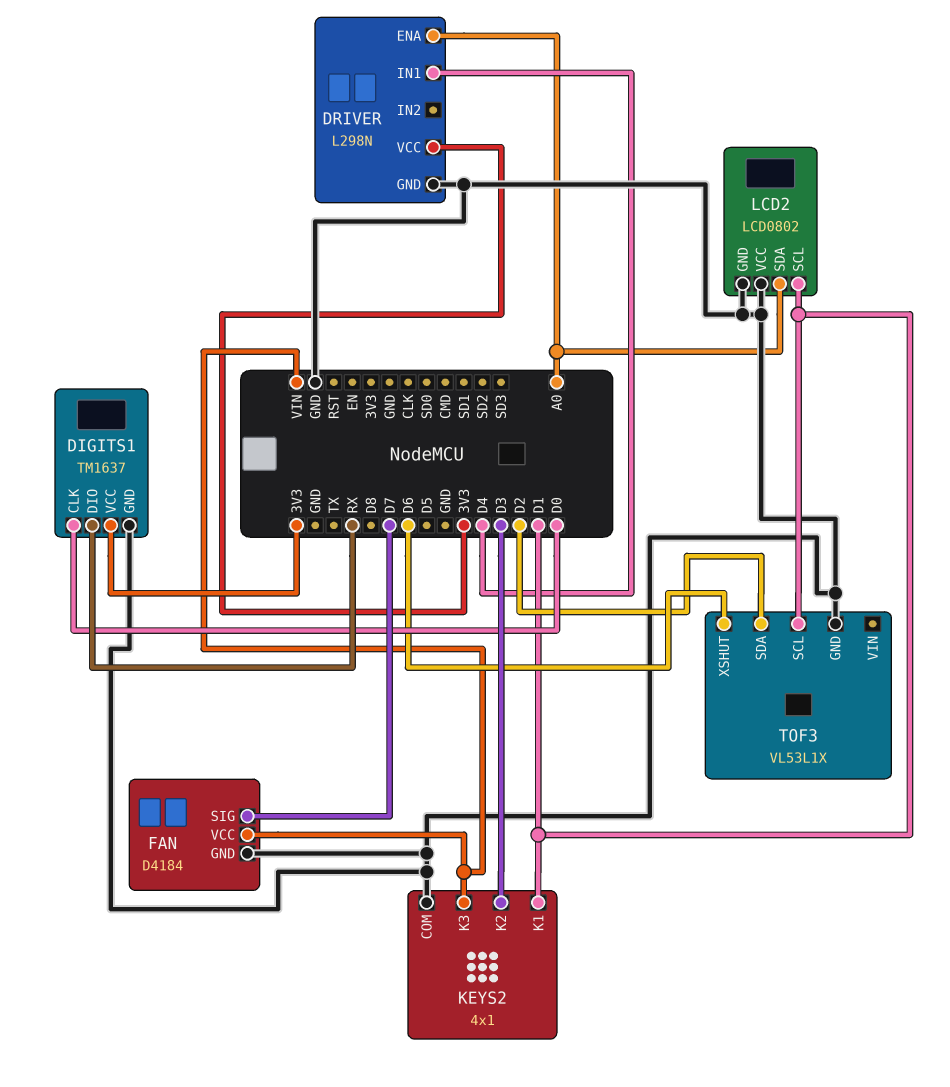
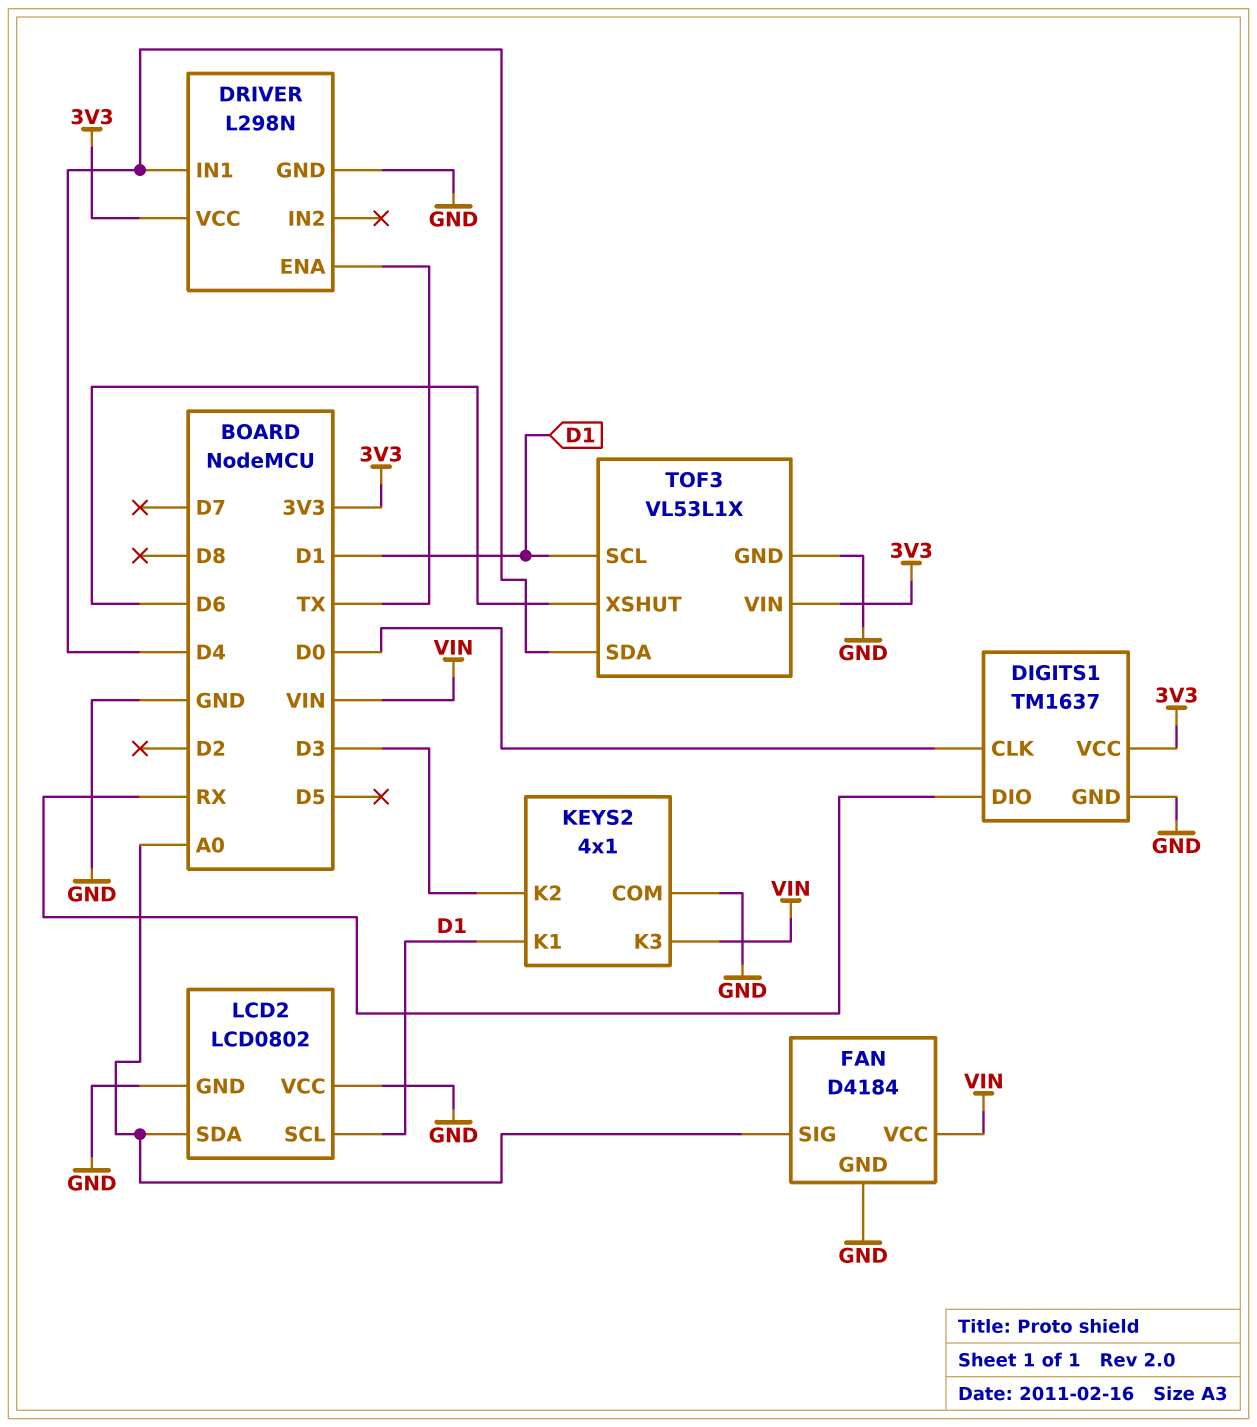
DRIVER pin ENA: A0 -> TX
FAN pin SIG: D7 -> A0
TOF3 pin SDA: D2 -> D4
TOF3 pin VIN: none -> 3V3

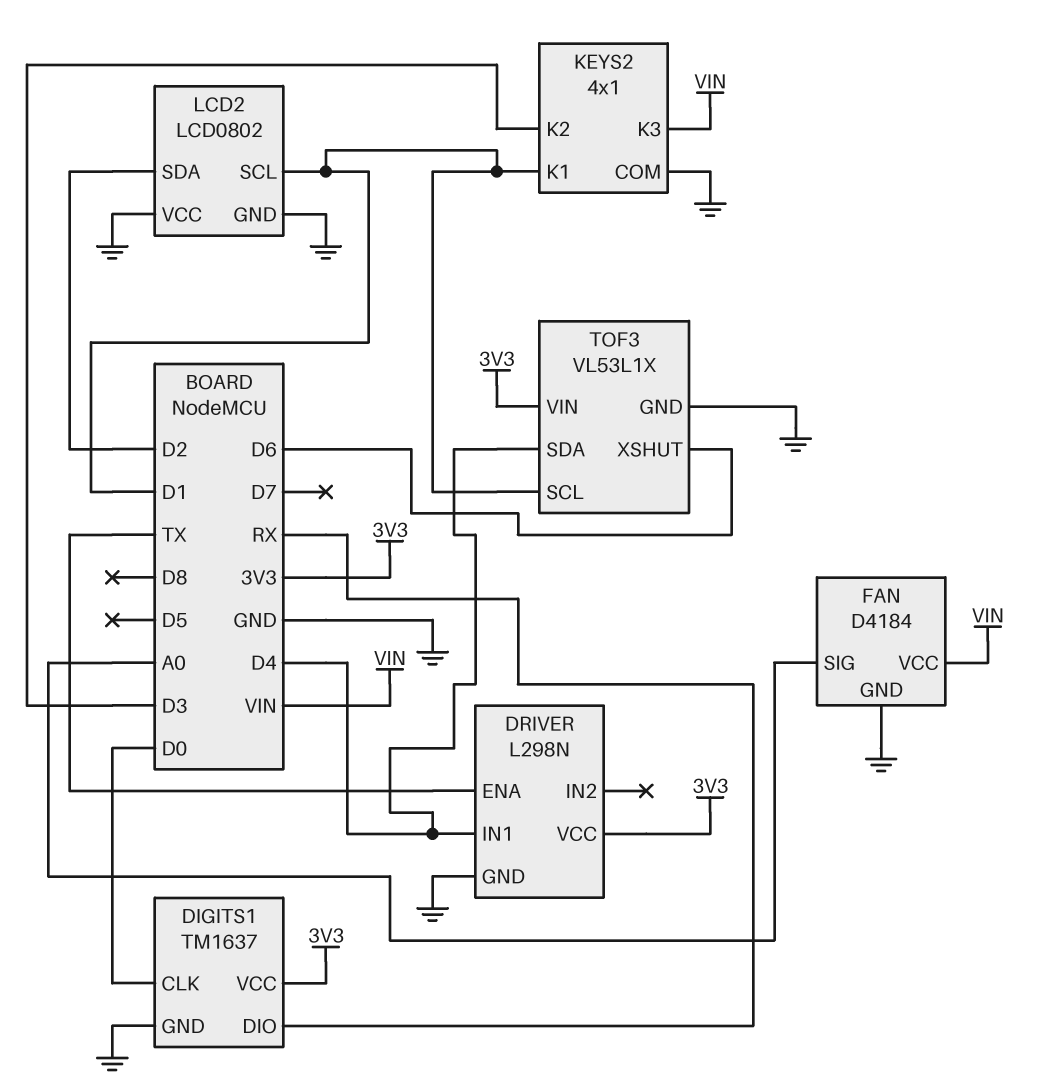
LCD2 pin SDA: A0 -> D2

